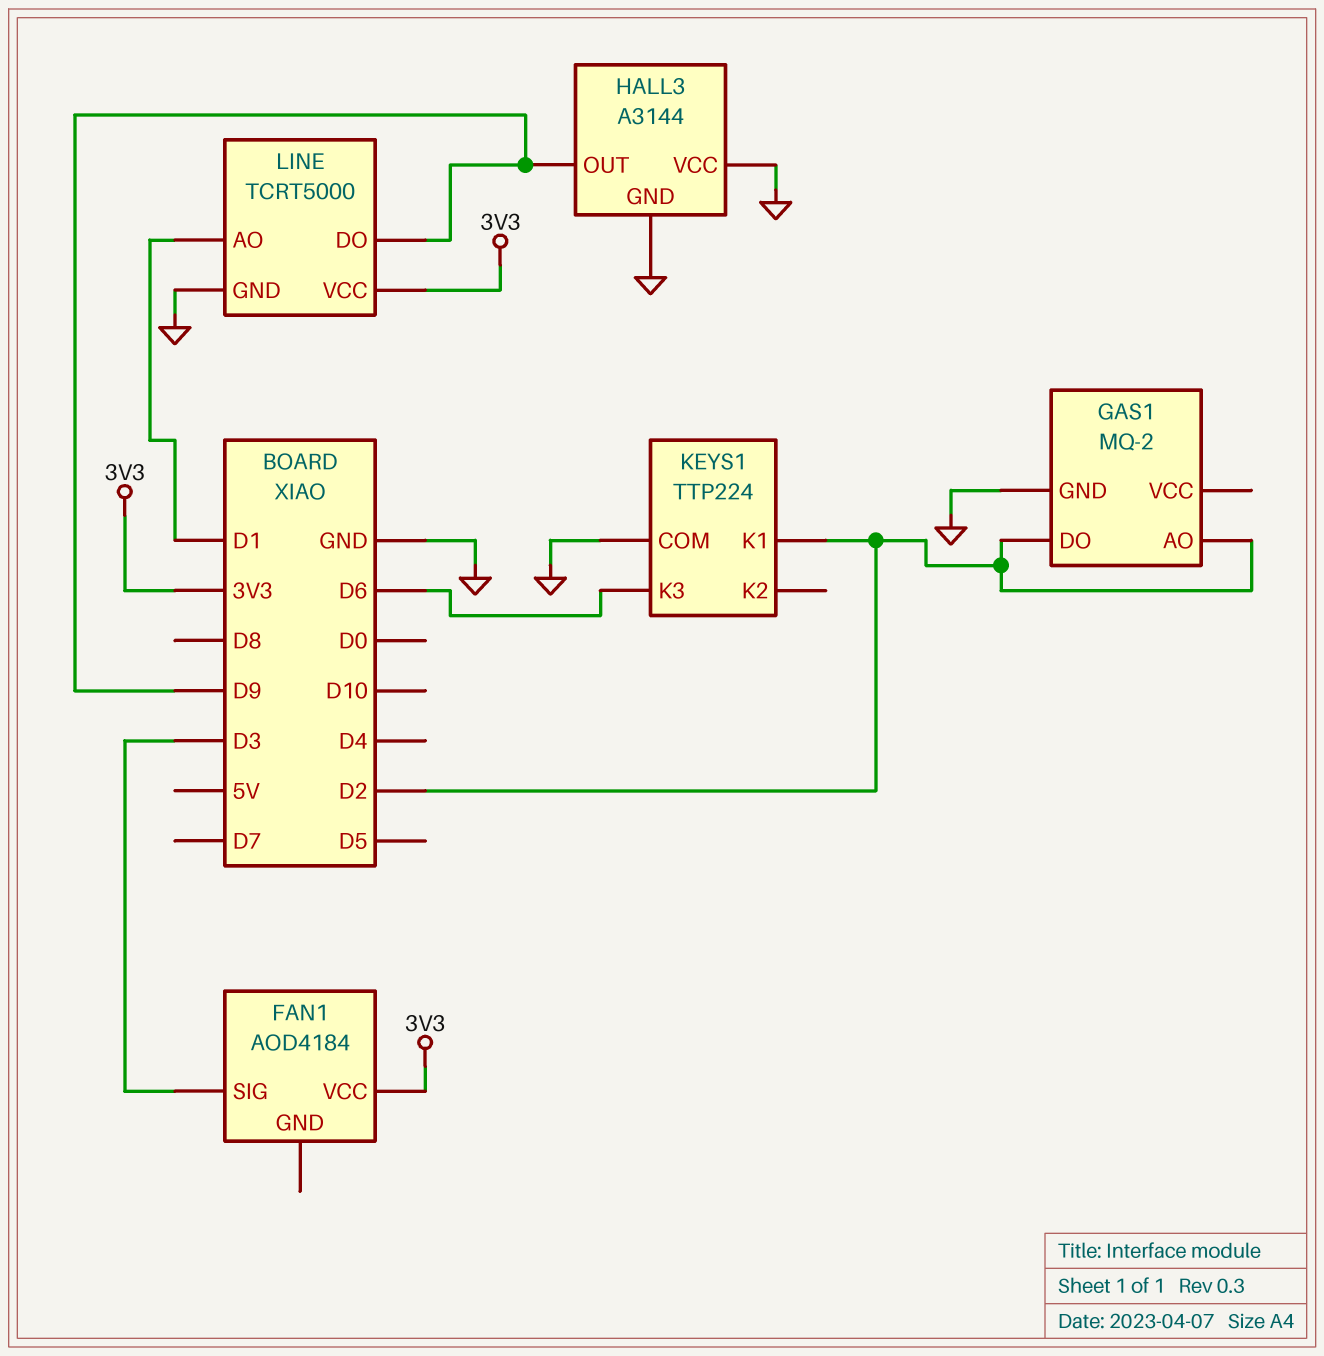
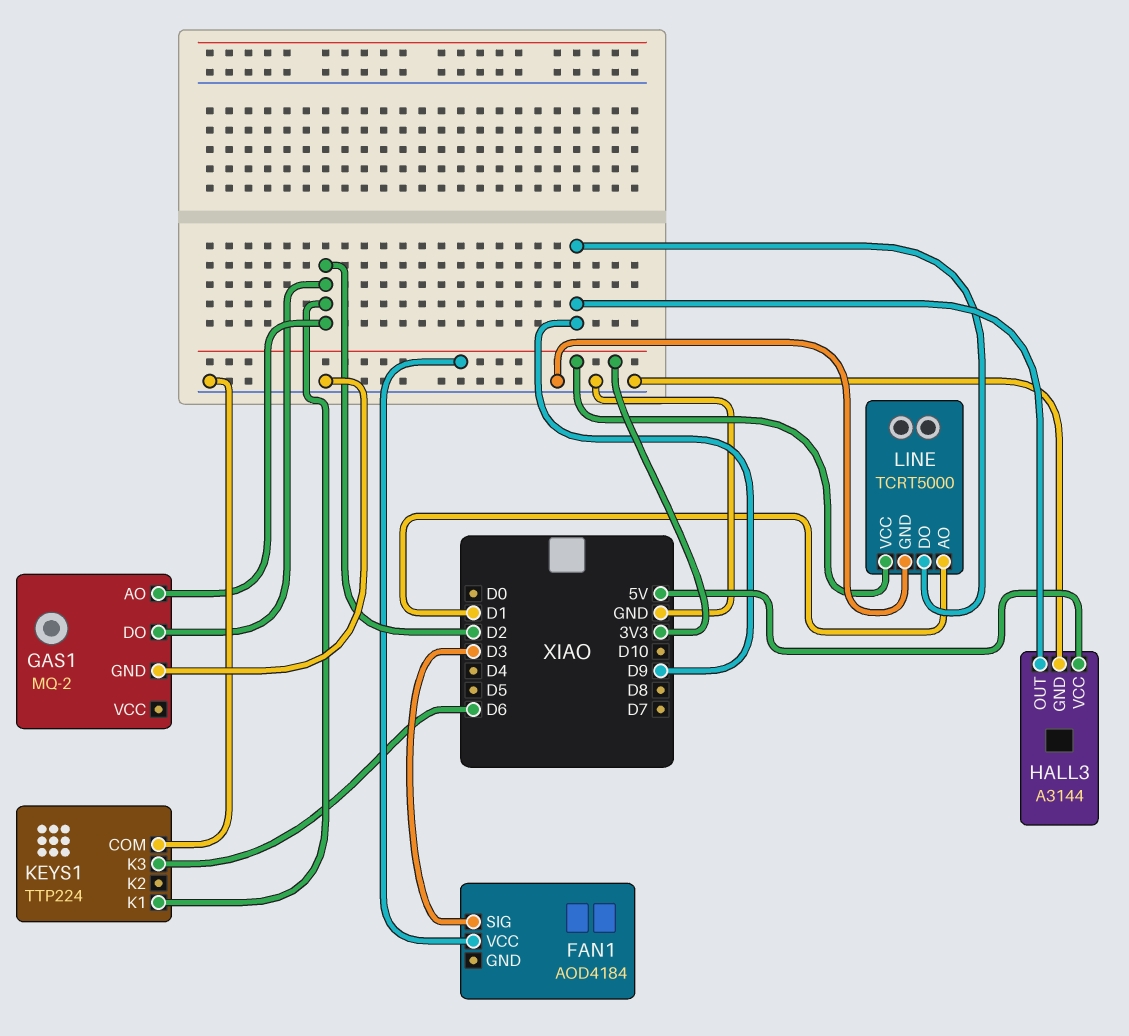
HALL3 pin VCC: GND -> 5V

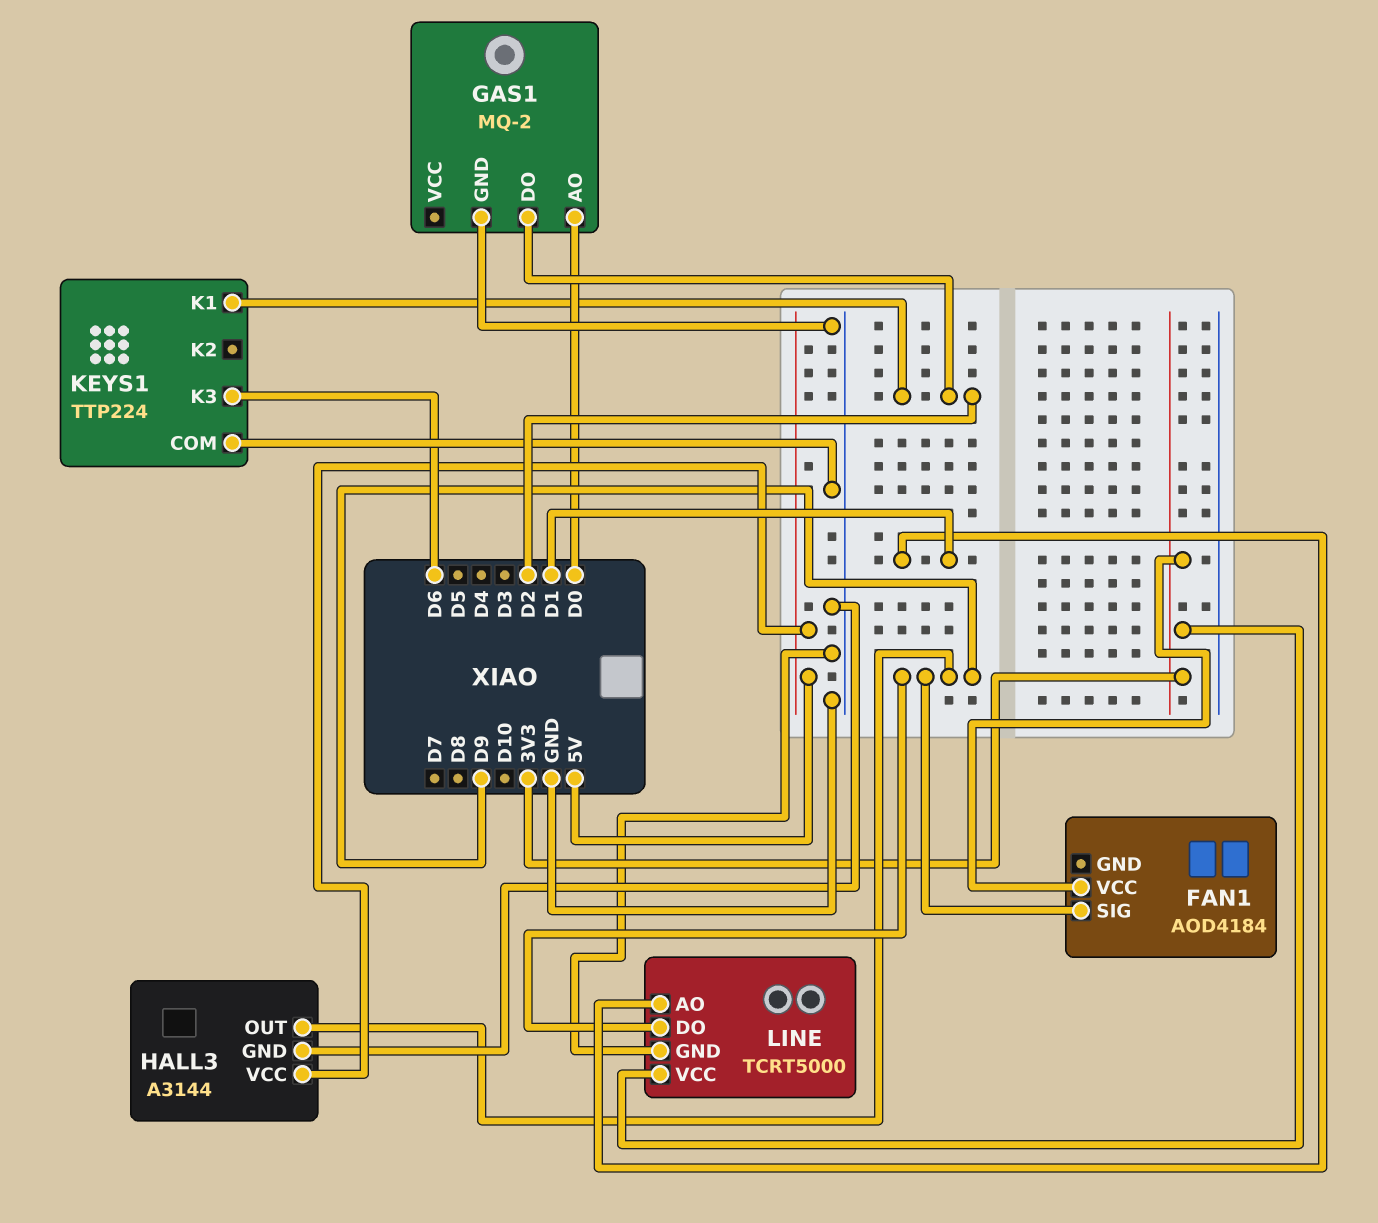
FAN1 pin SIG: D3 -> D9
GAS1 pin AO: D2 -> D0

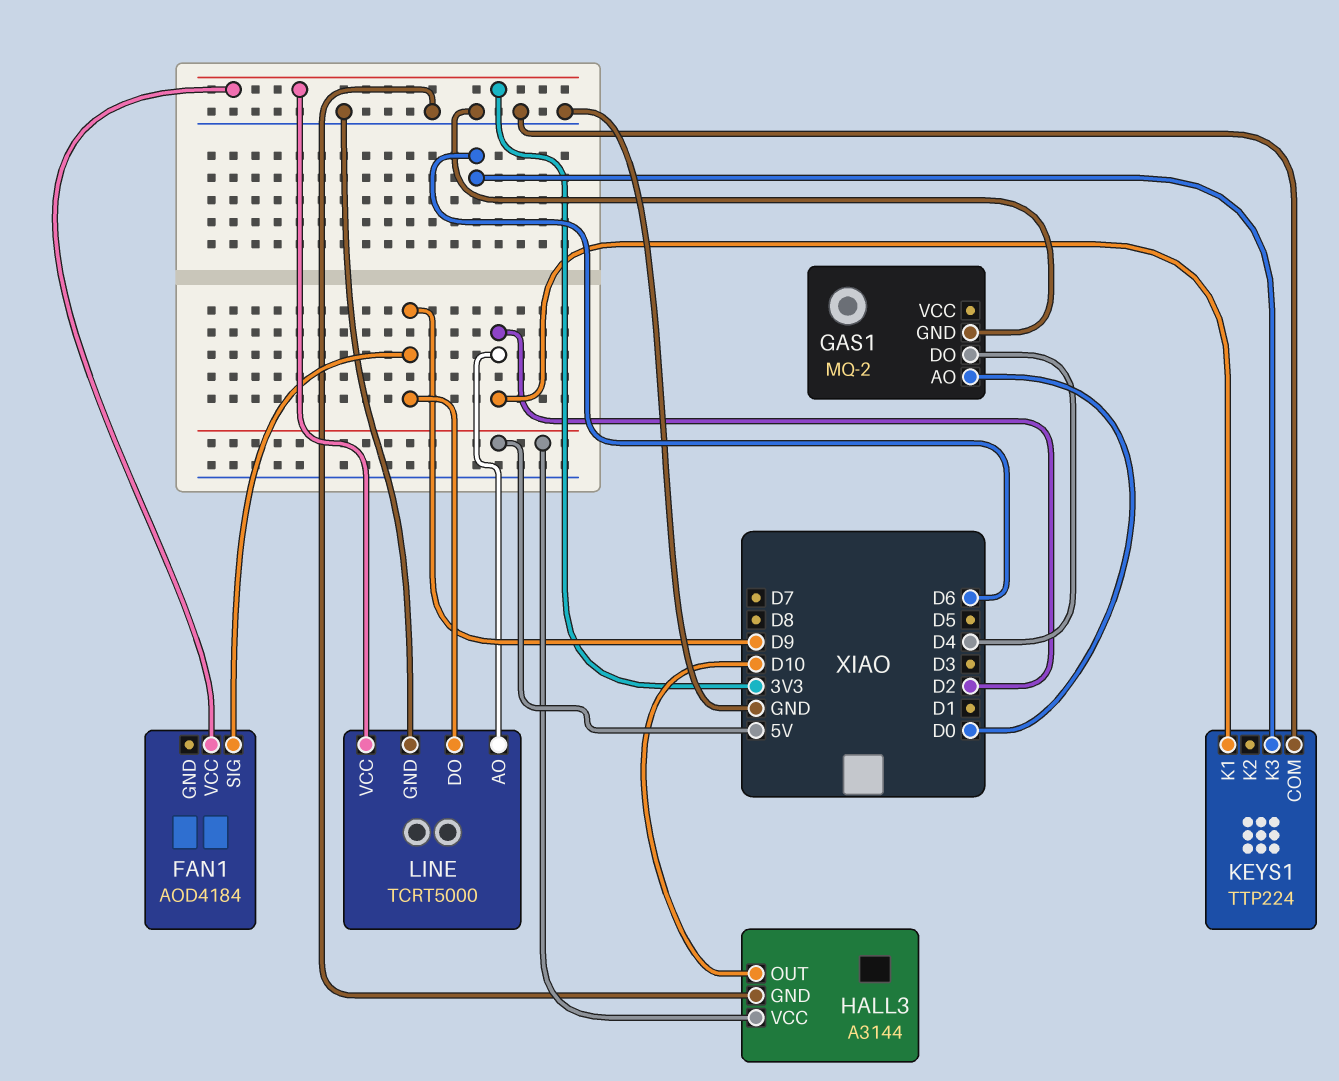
GAS1 pin DO: D2 -> D4
HALL3 pin OUT: D9 -> D10
LINE pin AO: D1 -> D2

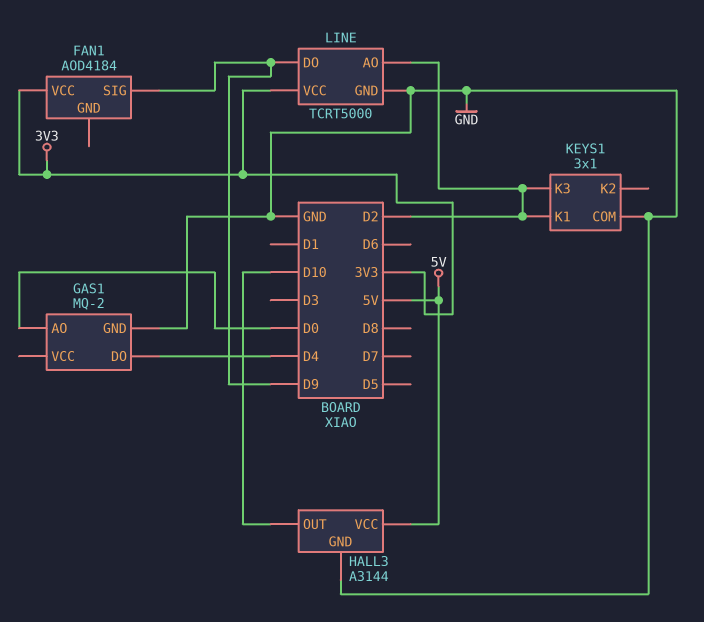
KEYS1: TTP224 -> 3x1
KEYS1 pin K3: D6 -> D2

